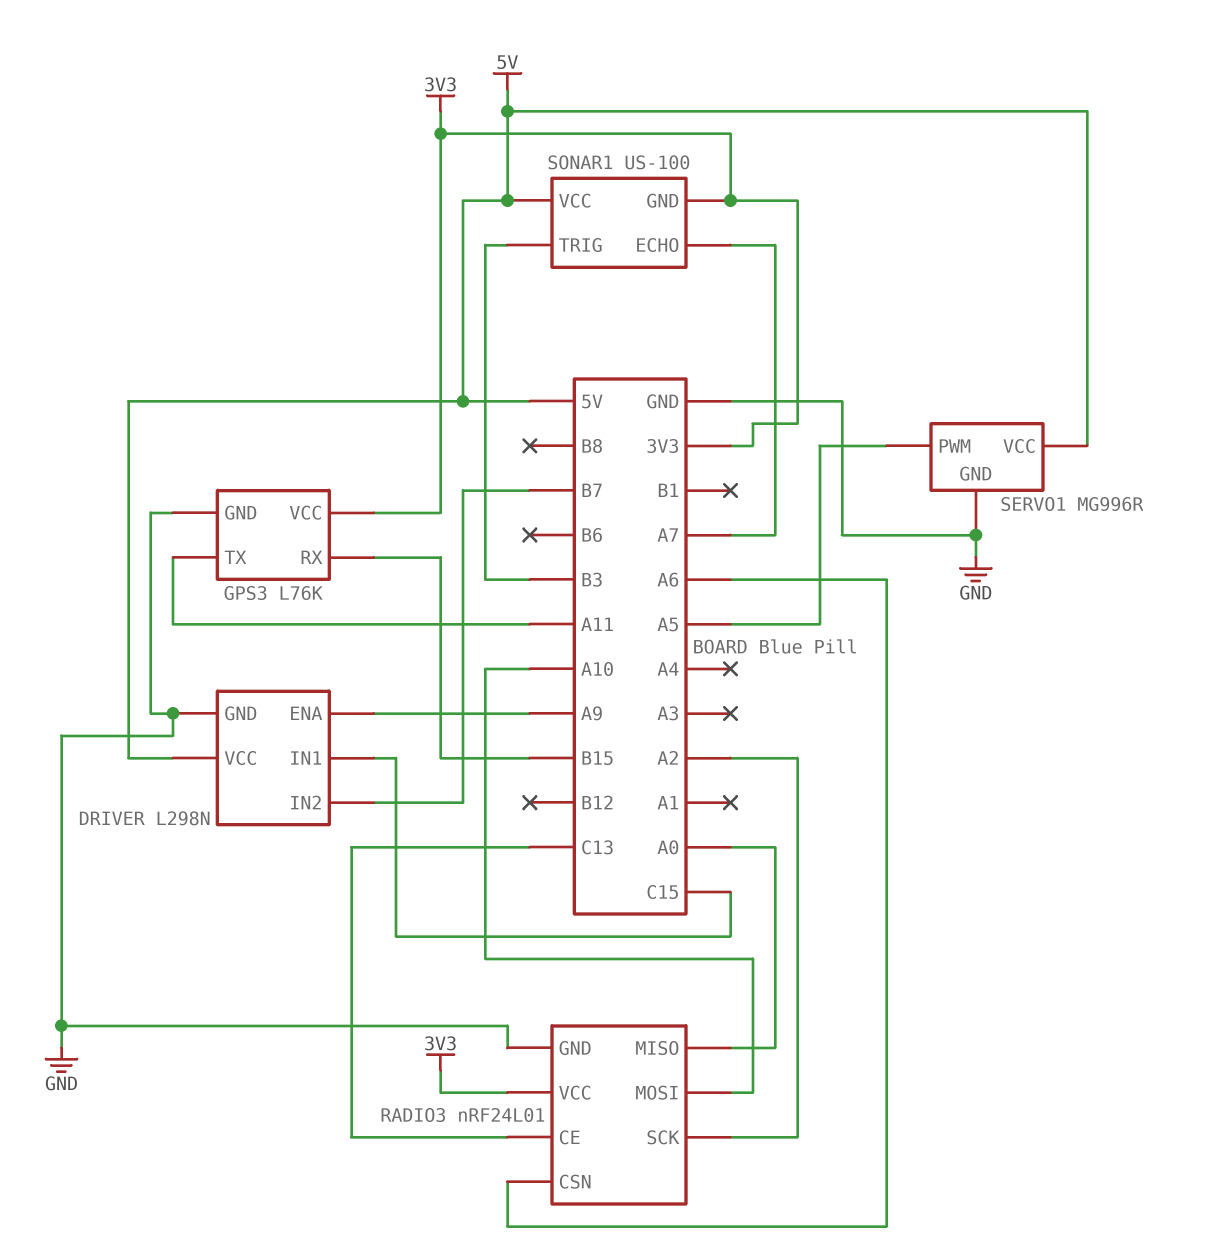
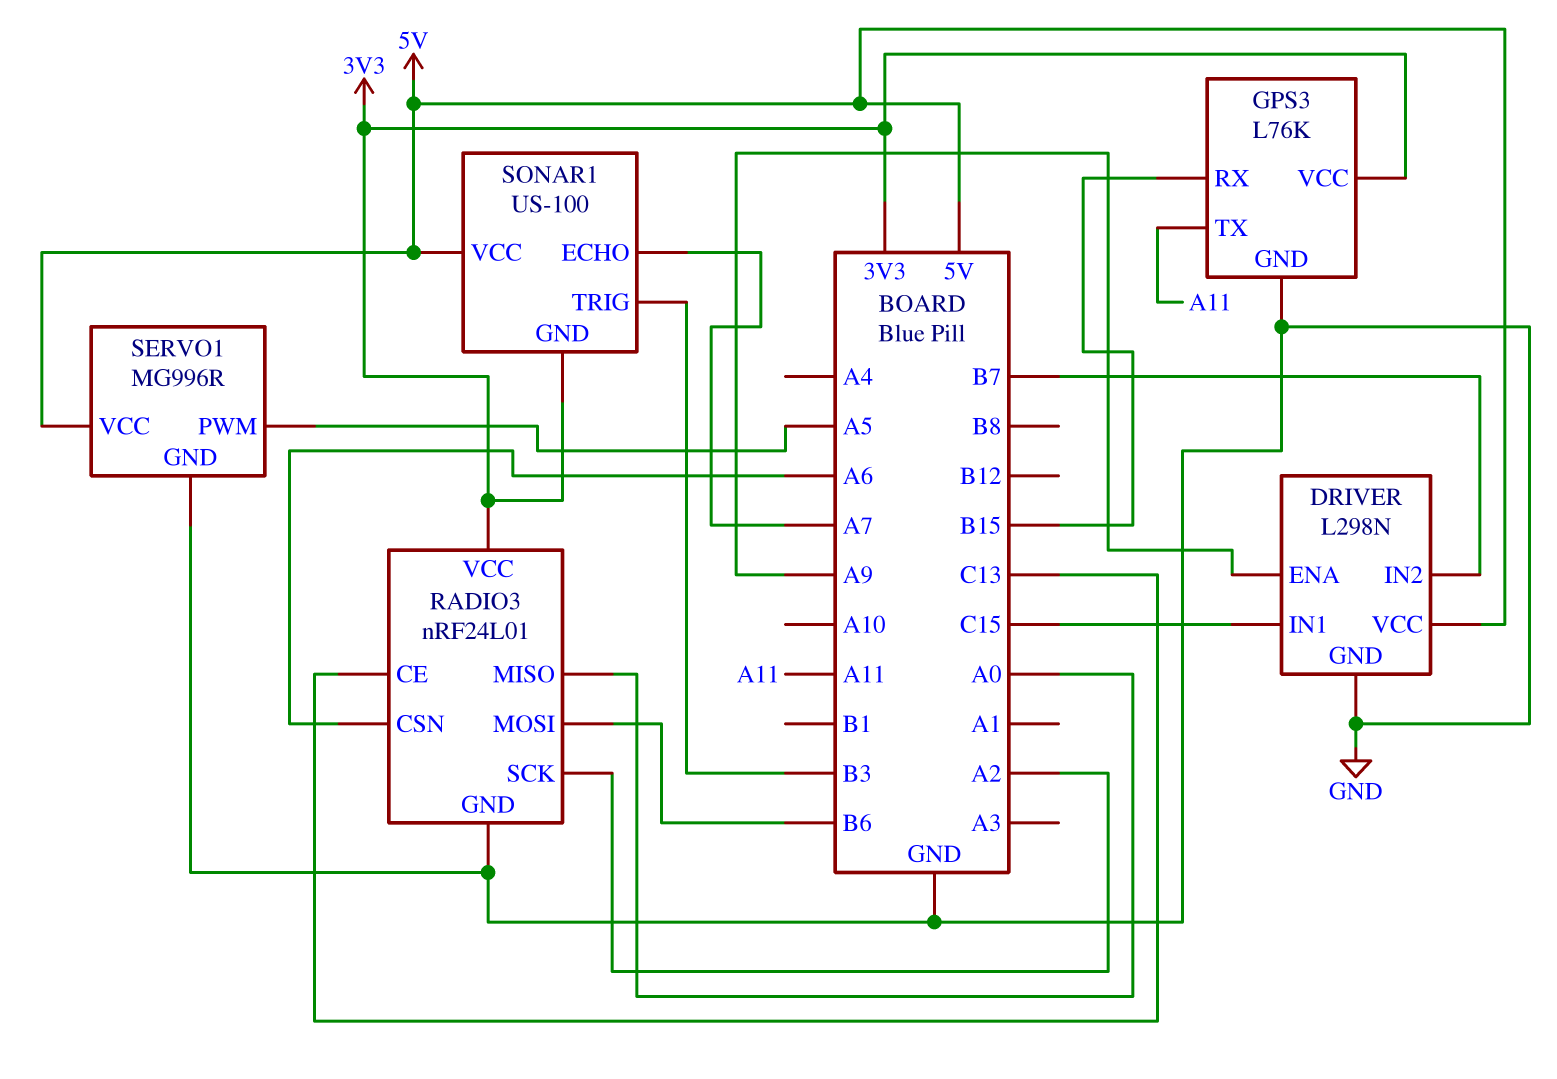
RADIO3 pin MOSI: A10 -> B6

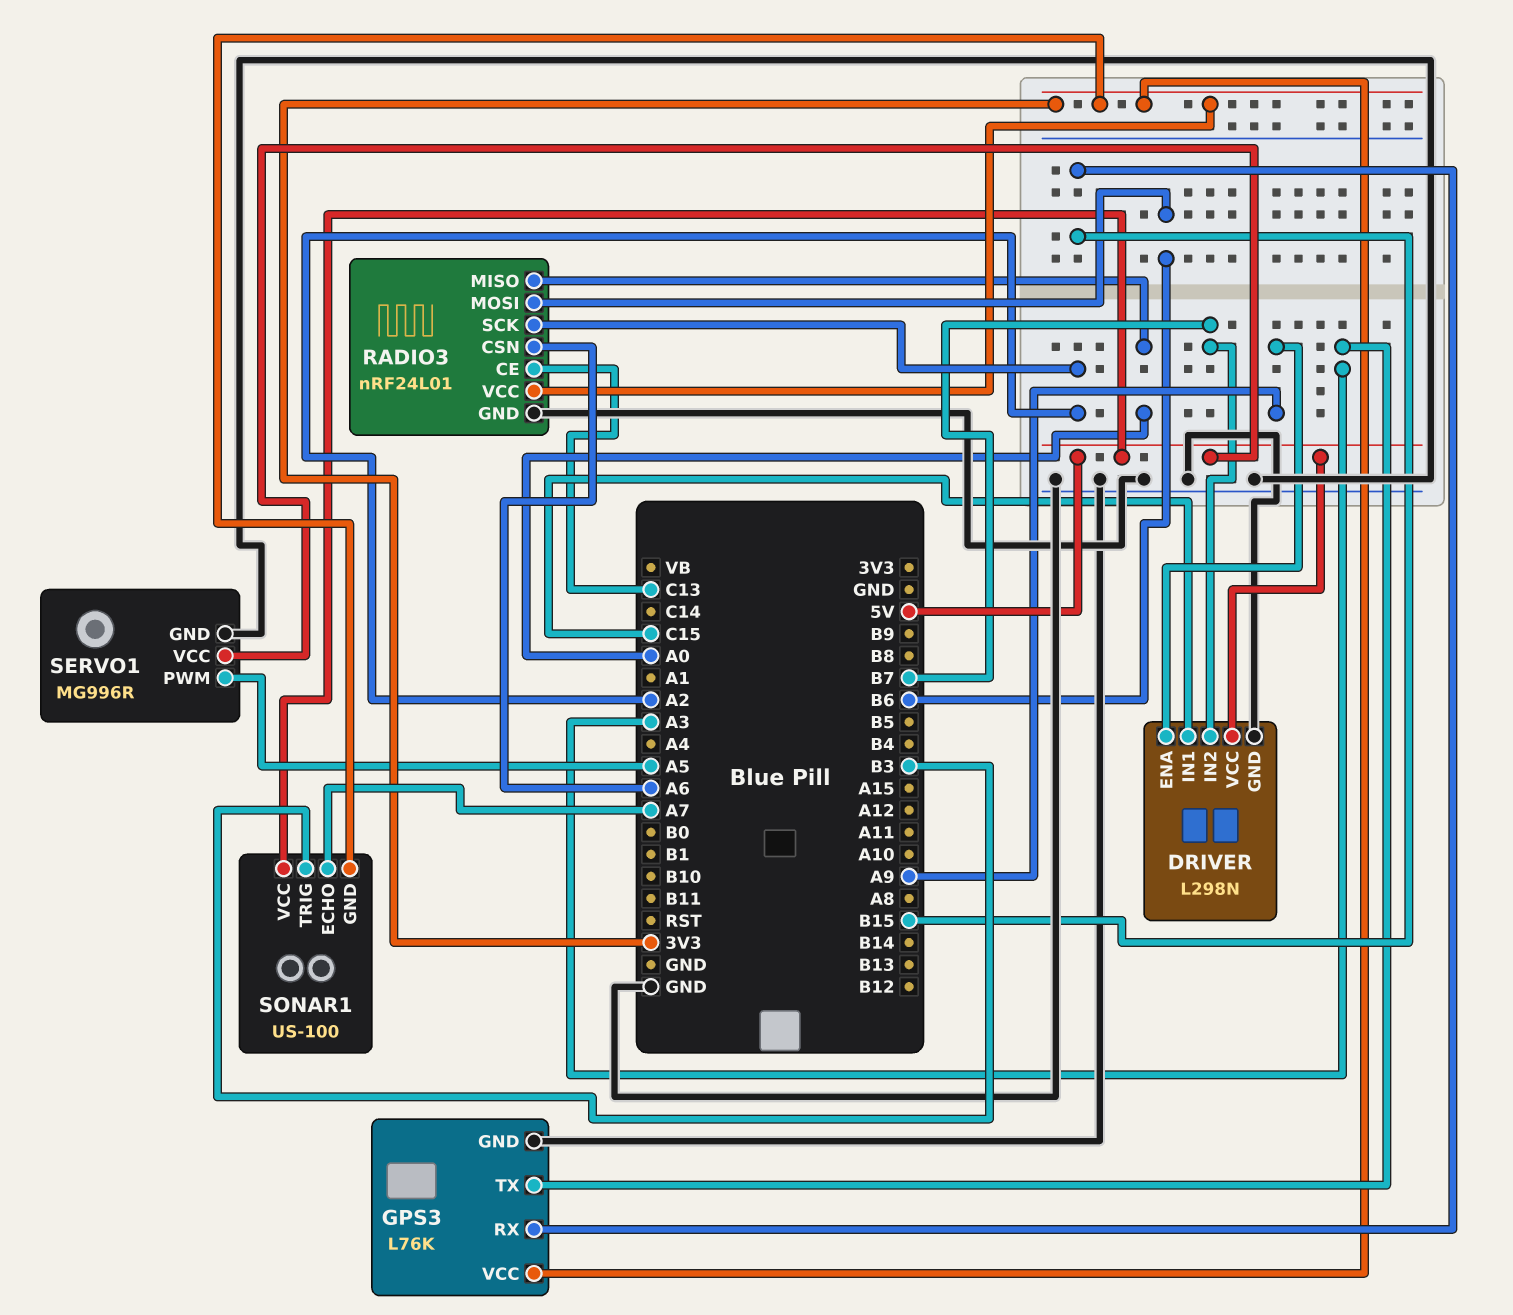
GPS3 pin TX: A11 -> A3

